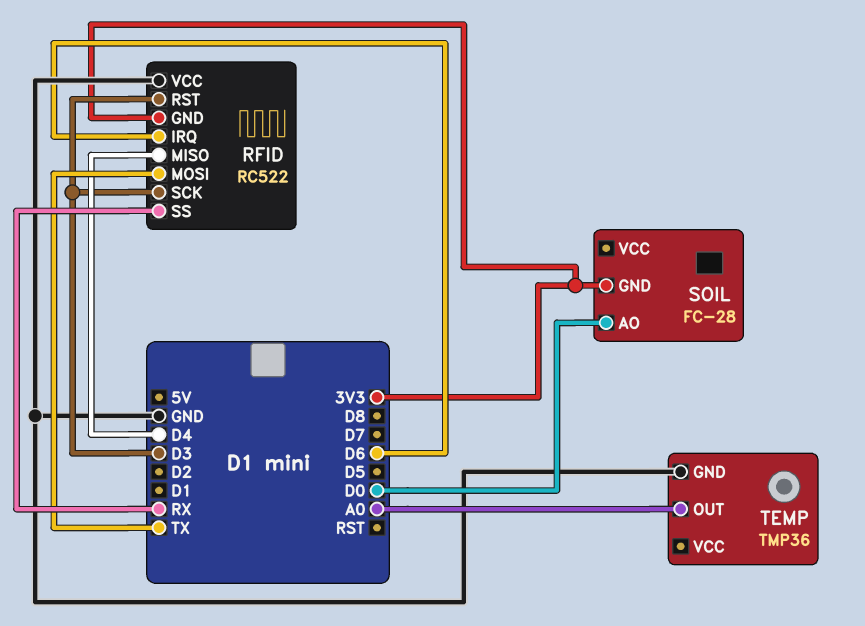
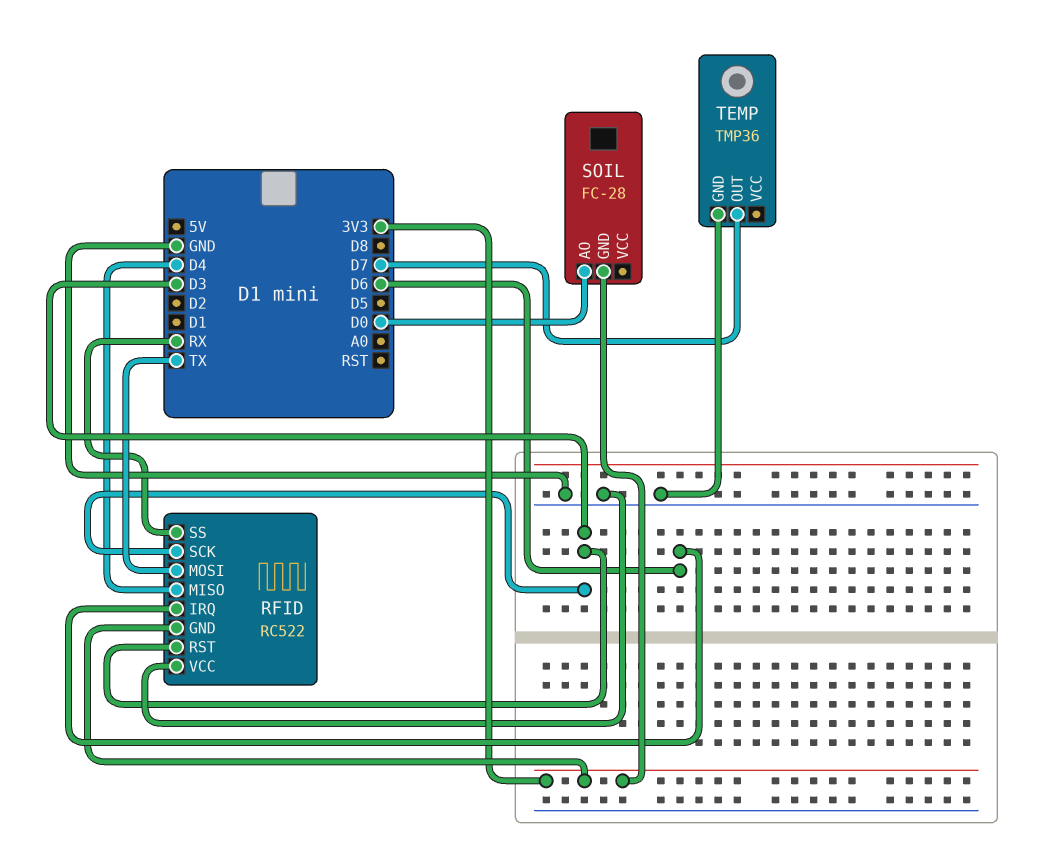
TEMP pin OUT: A0 -> D7

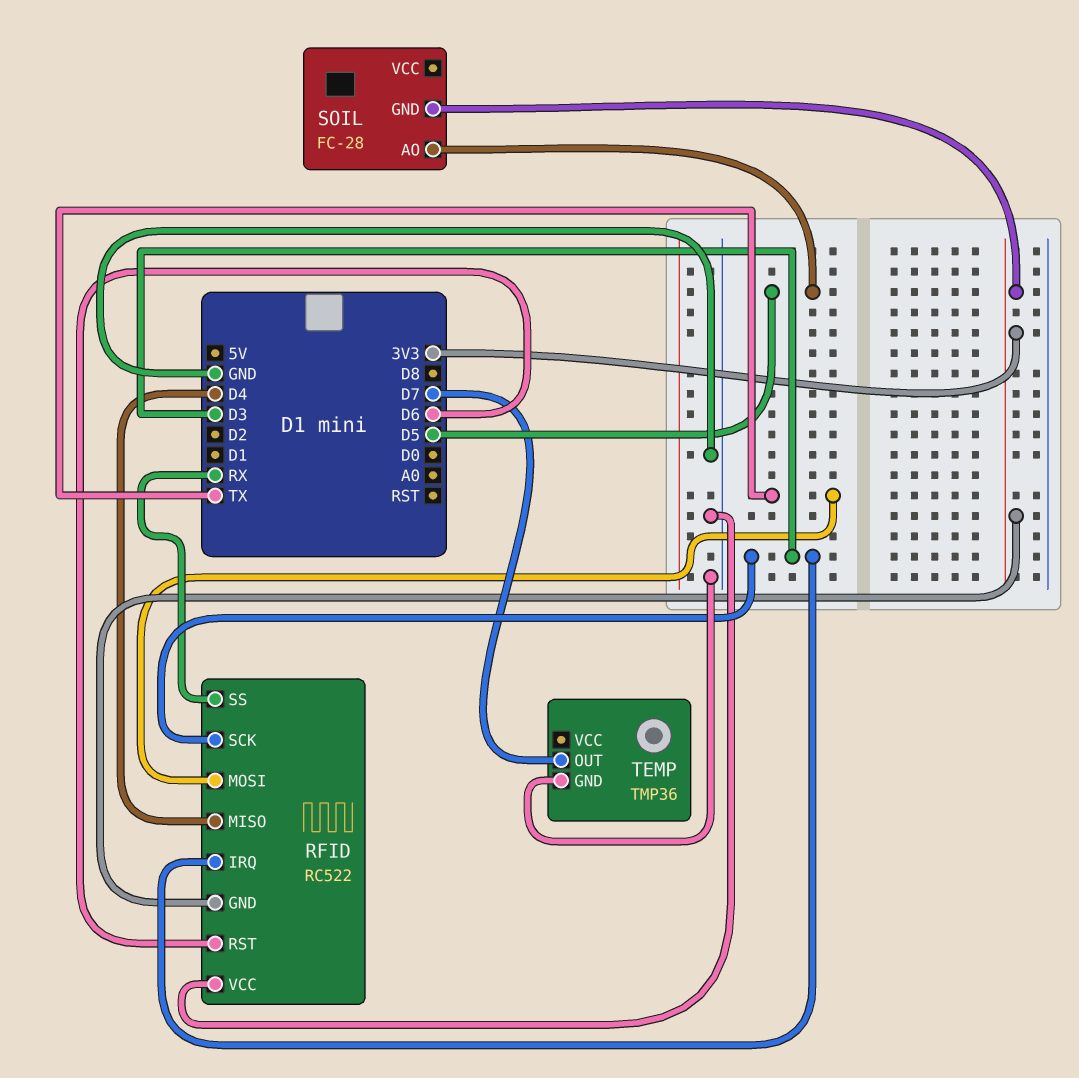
RFID pin IRQ: D6 -> D3
RFID pin RST: D3 -> D6
SOIL pin AO: D0 -> D5

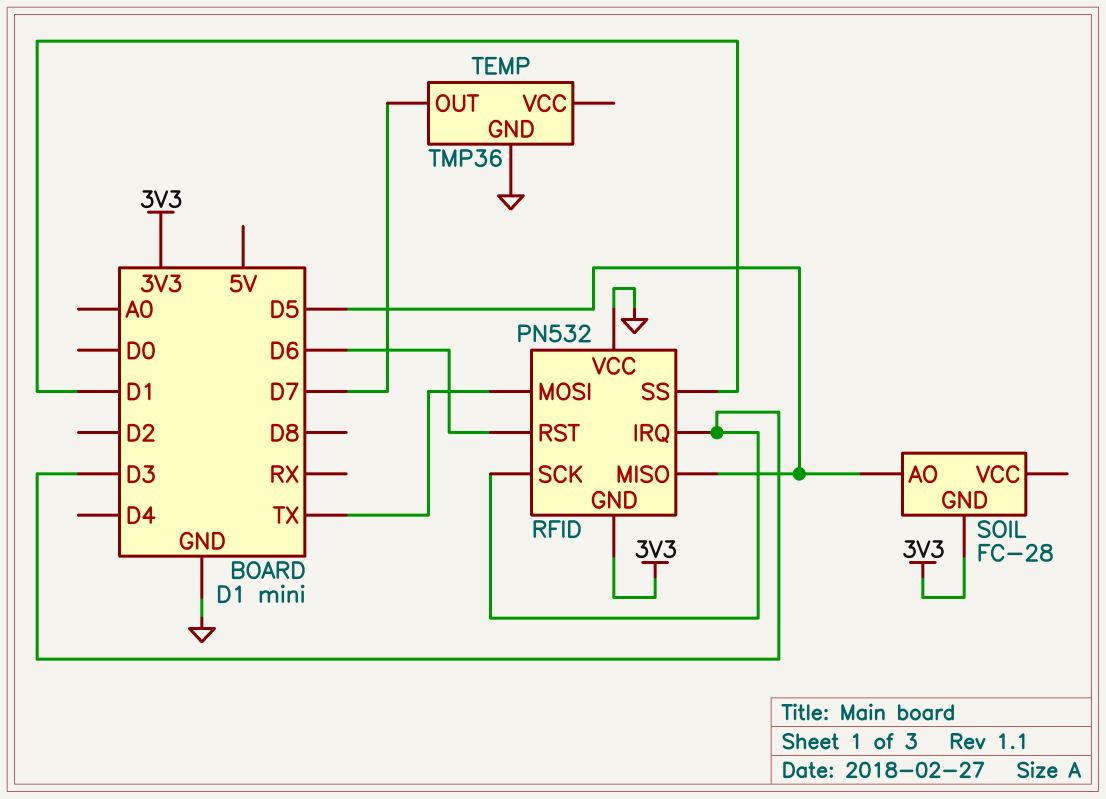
RFID: RC522 -> PN532
RFID pin MISO: D4 -> D5
RFID pin SS: RX -> D1

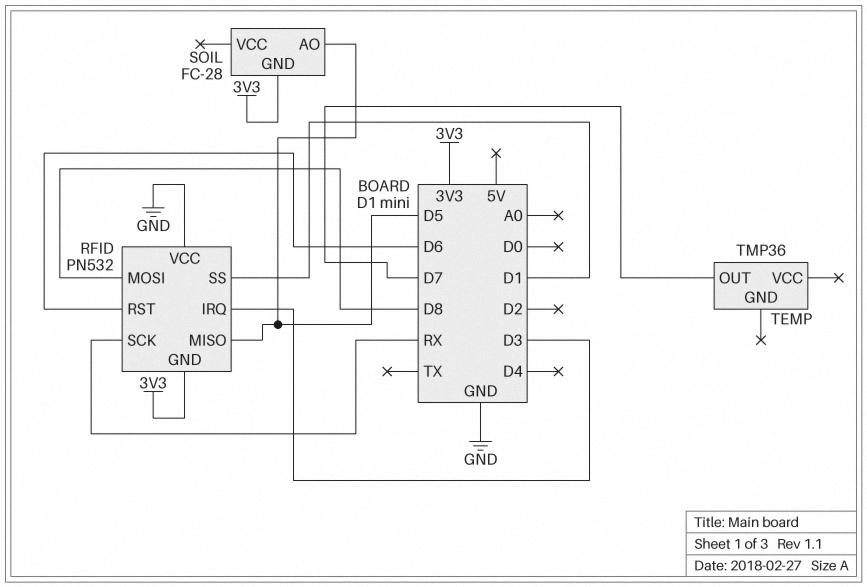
RFID pin MOSI: TX -> D8
RFID pin SCK: D3 -> RX
TEMP pin GND: GND -> none

